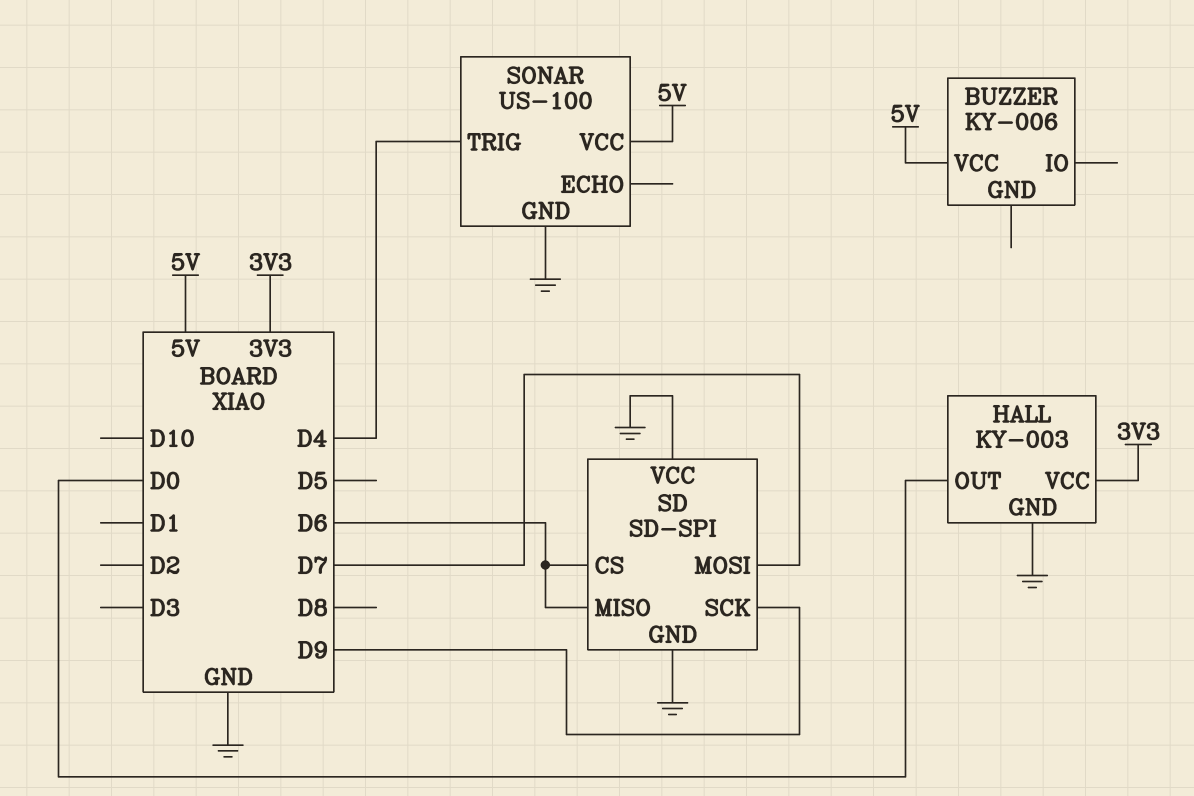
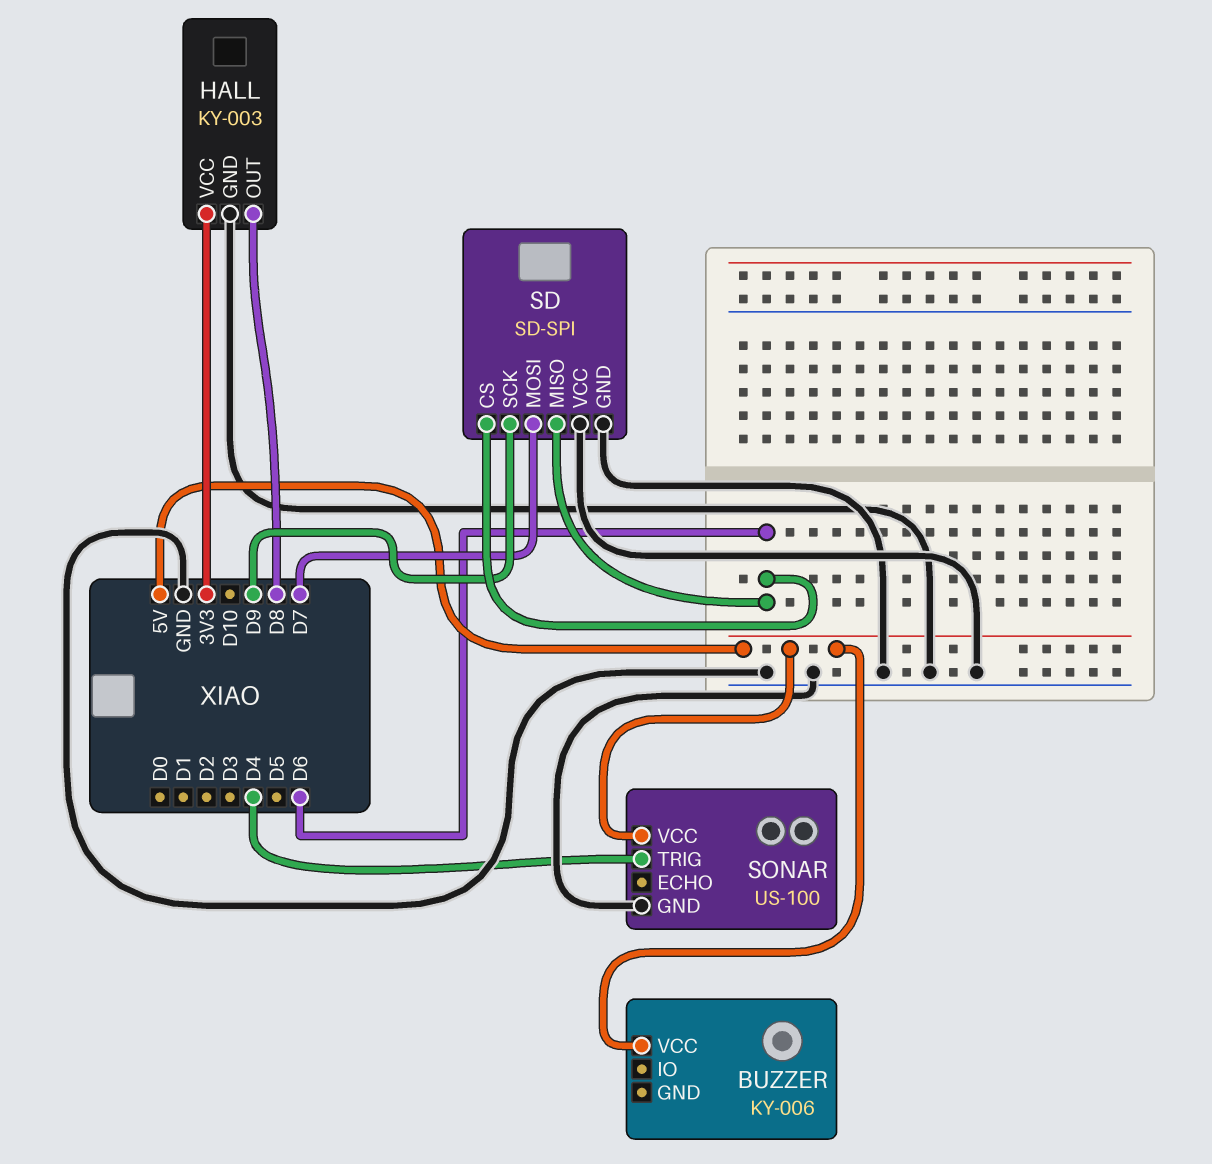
HALL pin OUT: D0 -> D8

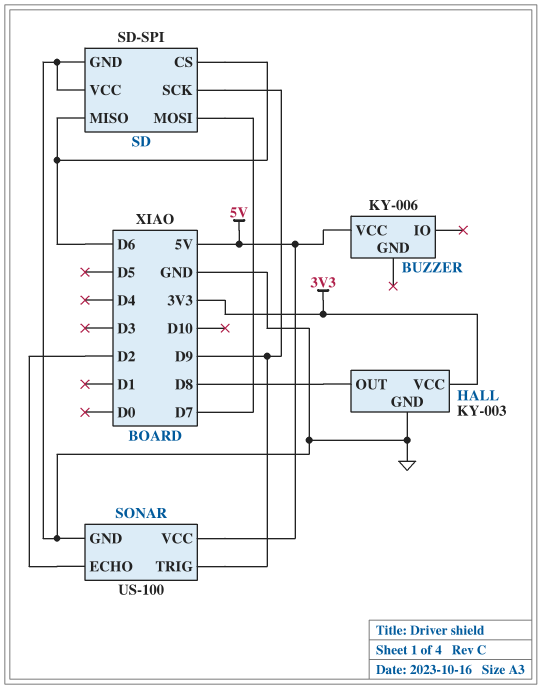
SONAR pin ECHO: none -> D2
SONAR pin TRIG: D4 -> D9

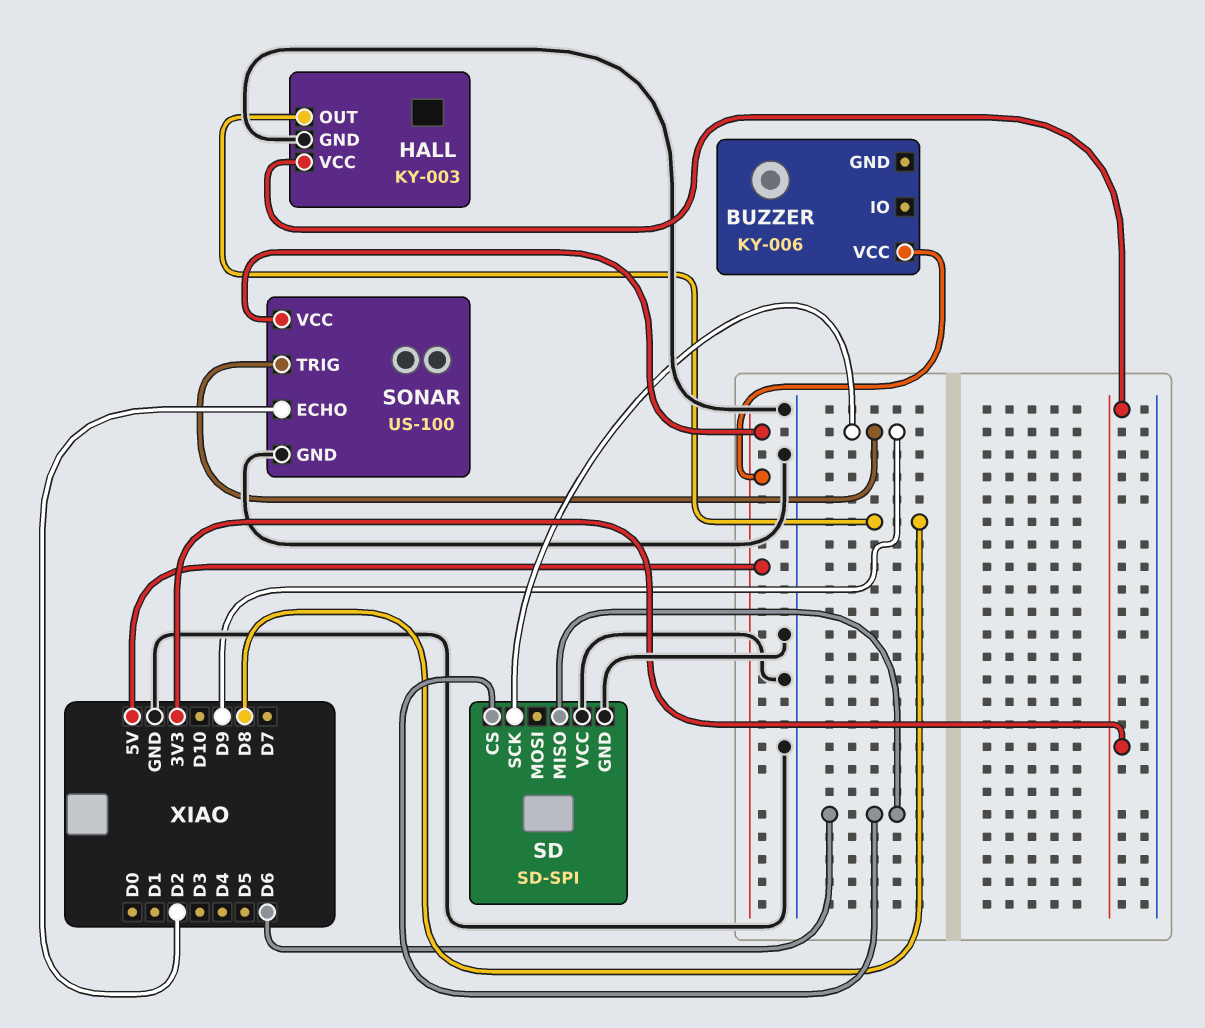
SD pin MOSI: D7 -> none

